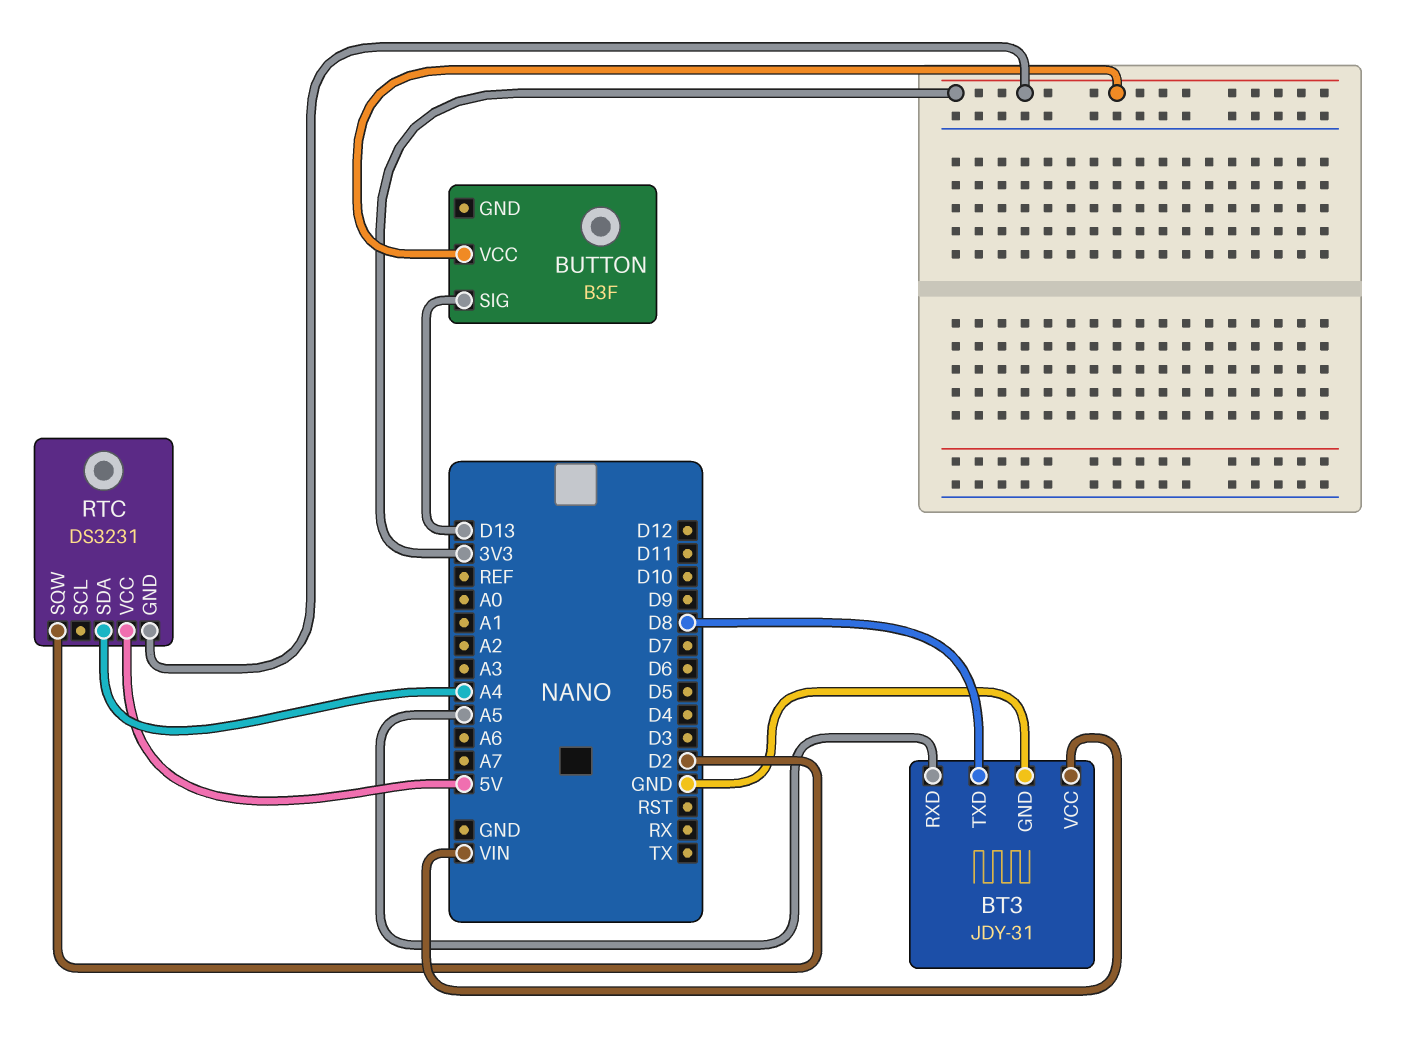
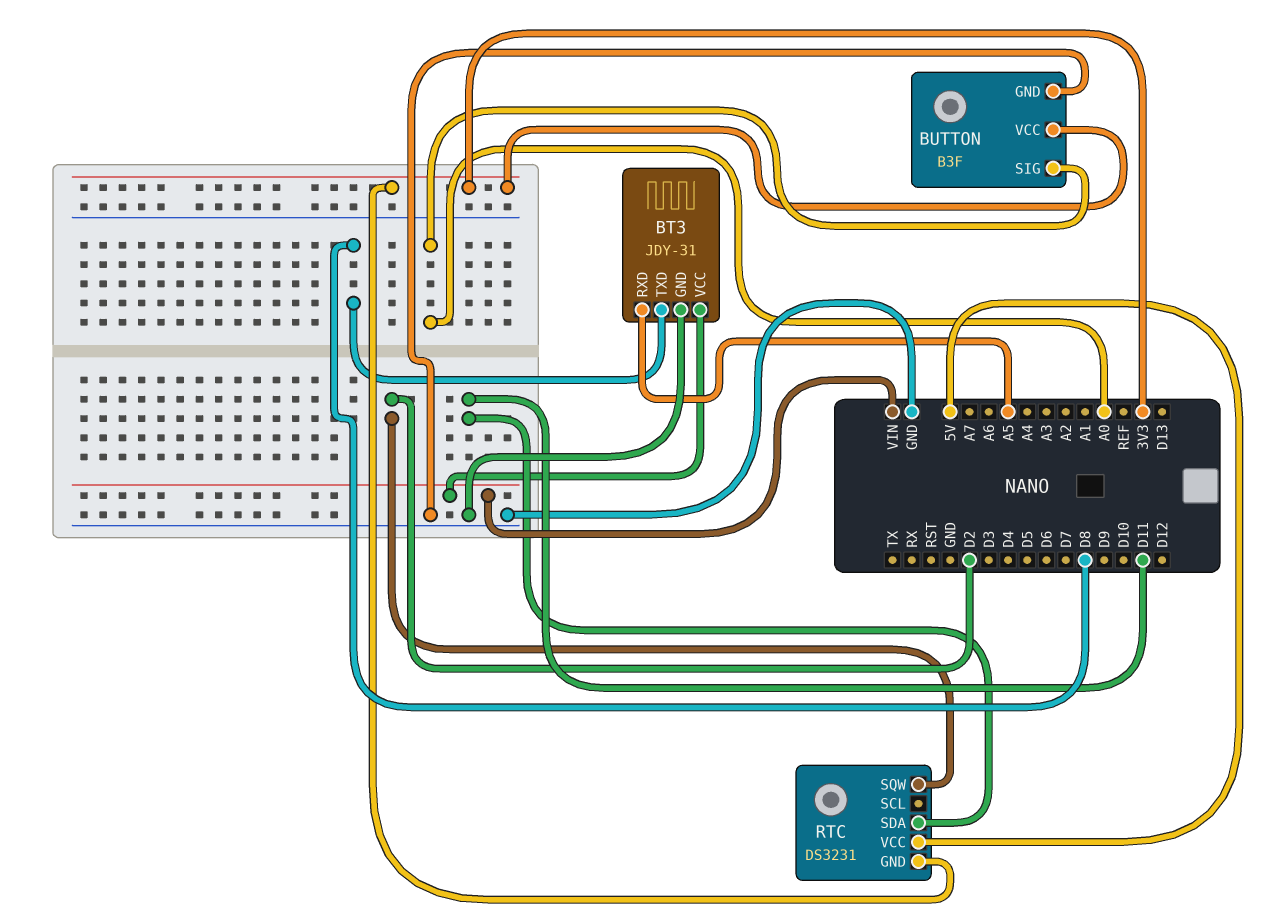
BUTTON pin GND: none -> GND
BUTTON pin SIG: D13 -> A0
RTC pin SDA: A4 -> D11

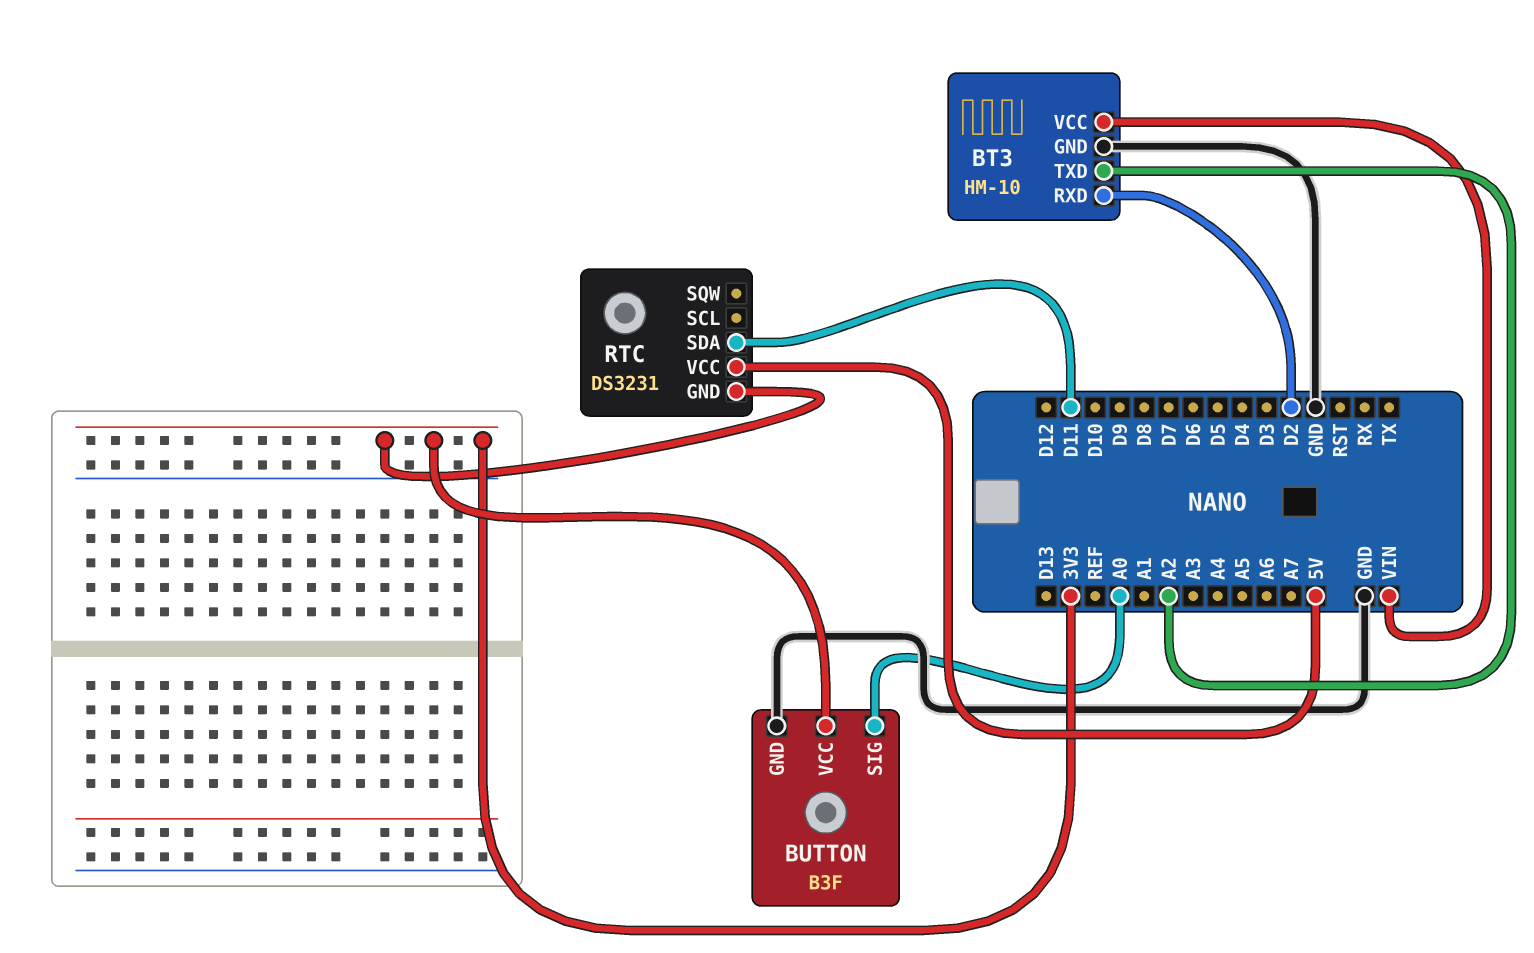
BT3: JDY-31 -> HM-10
BT3 pin RXD: A5 -> D2
BT3 pin TXD: D8 -> A2
RTC pin SQW: D2 -> none

